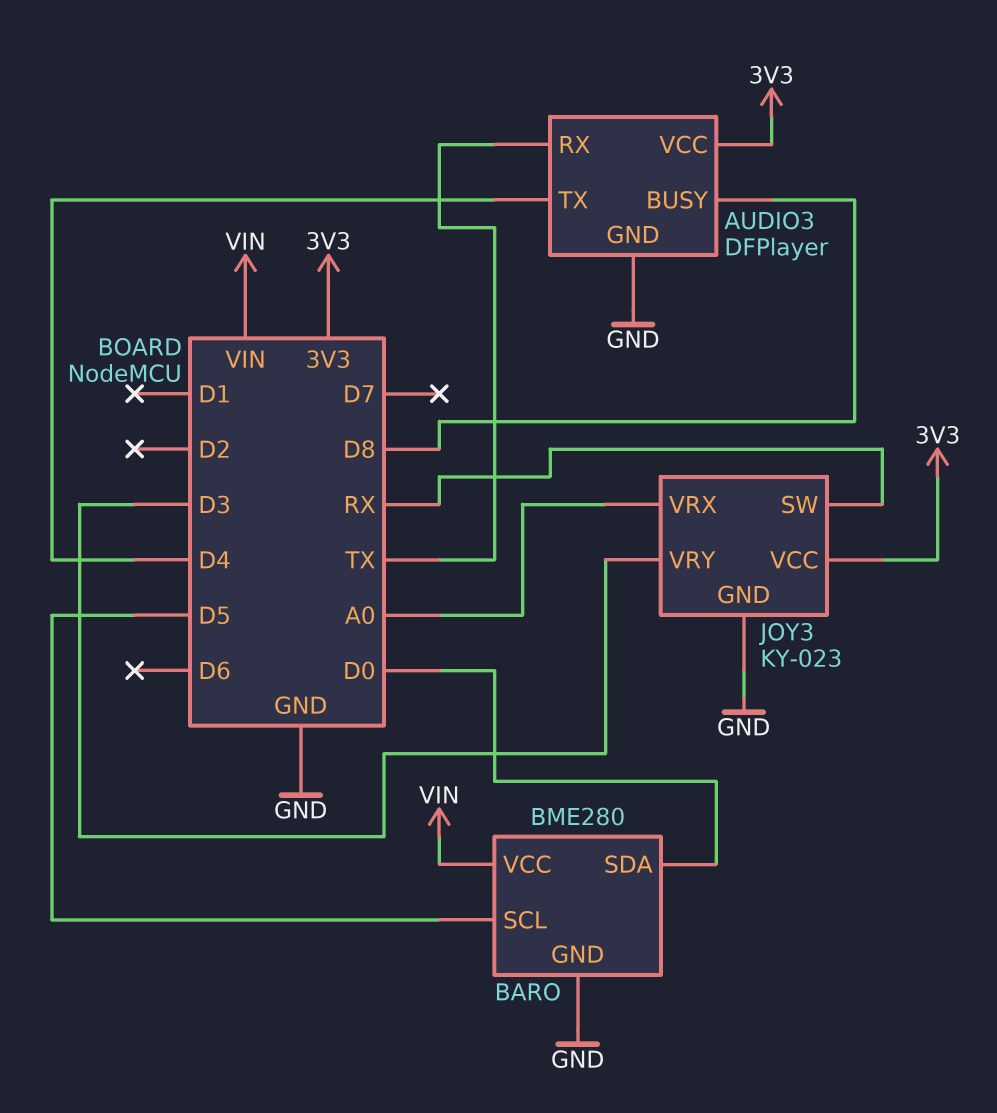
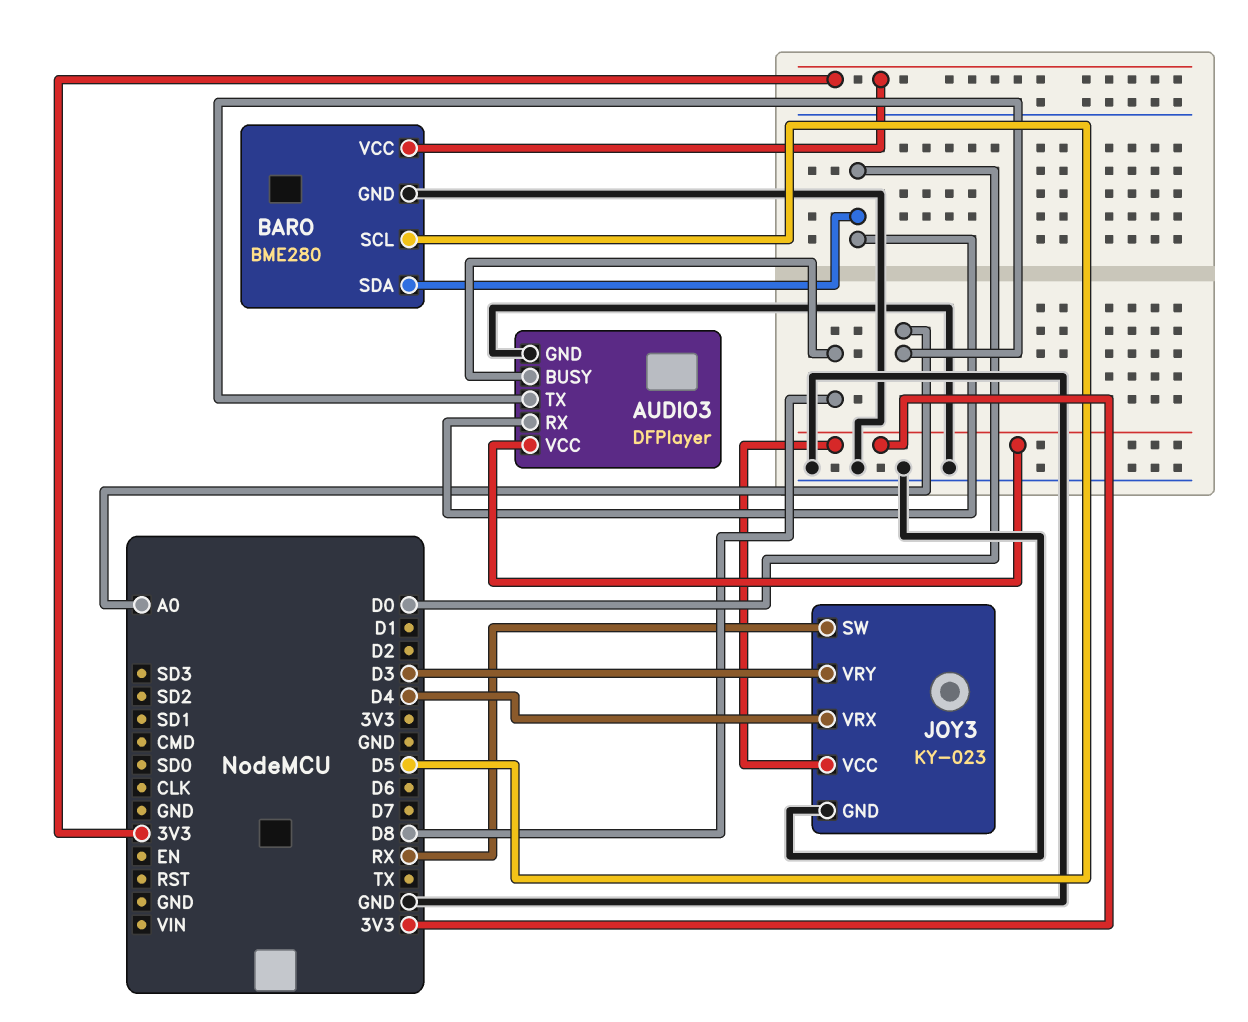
AUDIO3 pin RX: TX -> D0
AUDIO3 pin TX: D4 -> A0
BARO pin VCC: VIN -> 3V3
JOY3 pin VRX: A0 -> D4

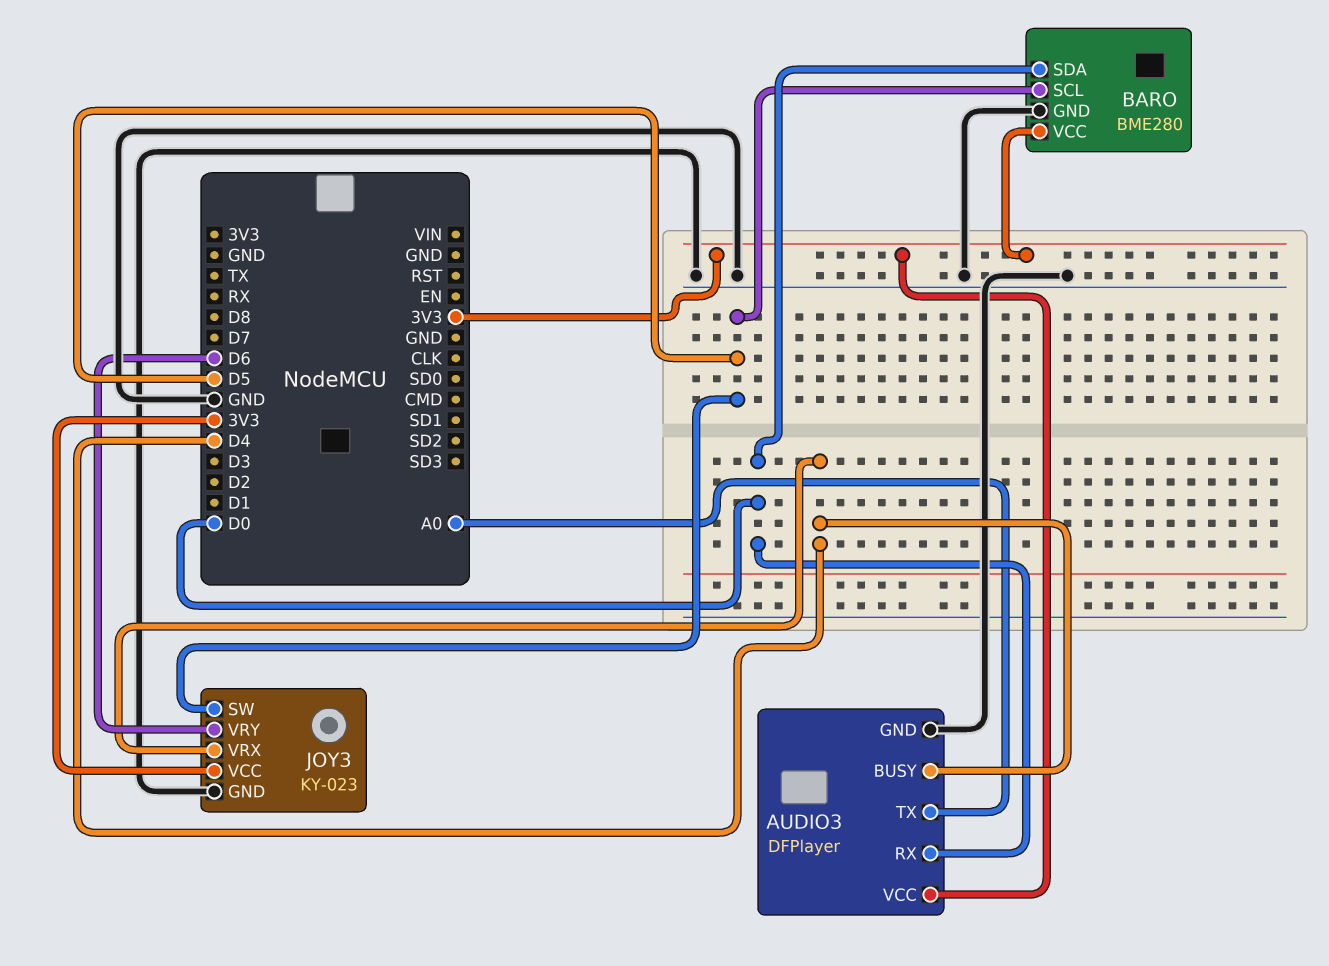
AUDIO3 pin BUSY: D8 -> D4
JOY3 pin SW: RX -> D5
JOY3 pin VRY: D3 -> D6

